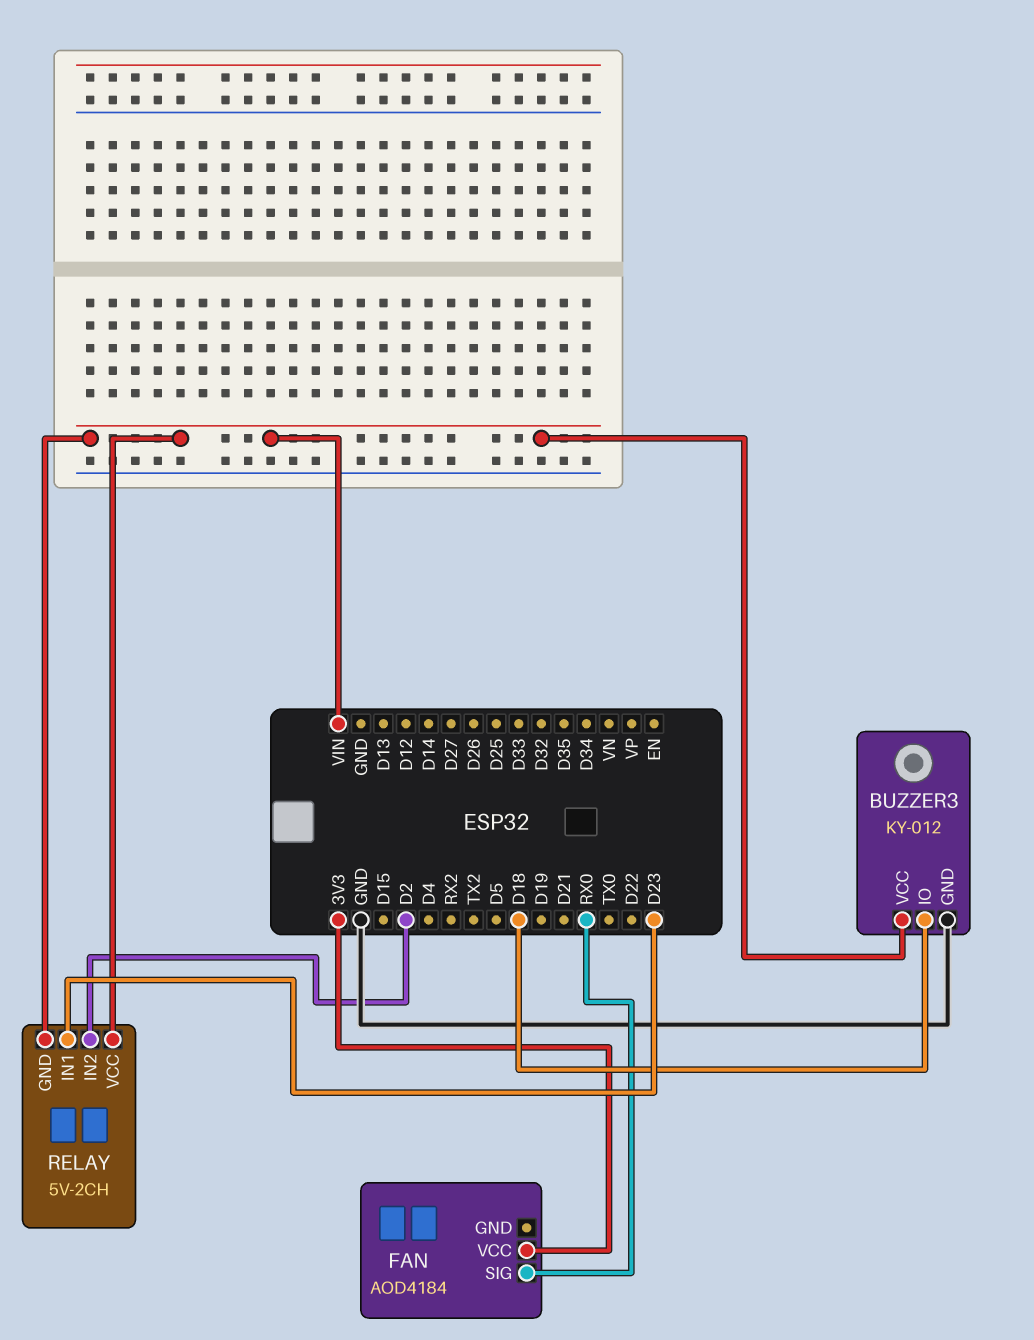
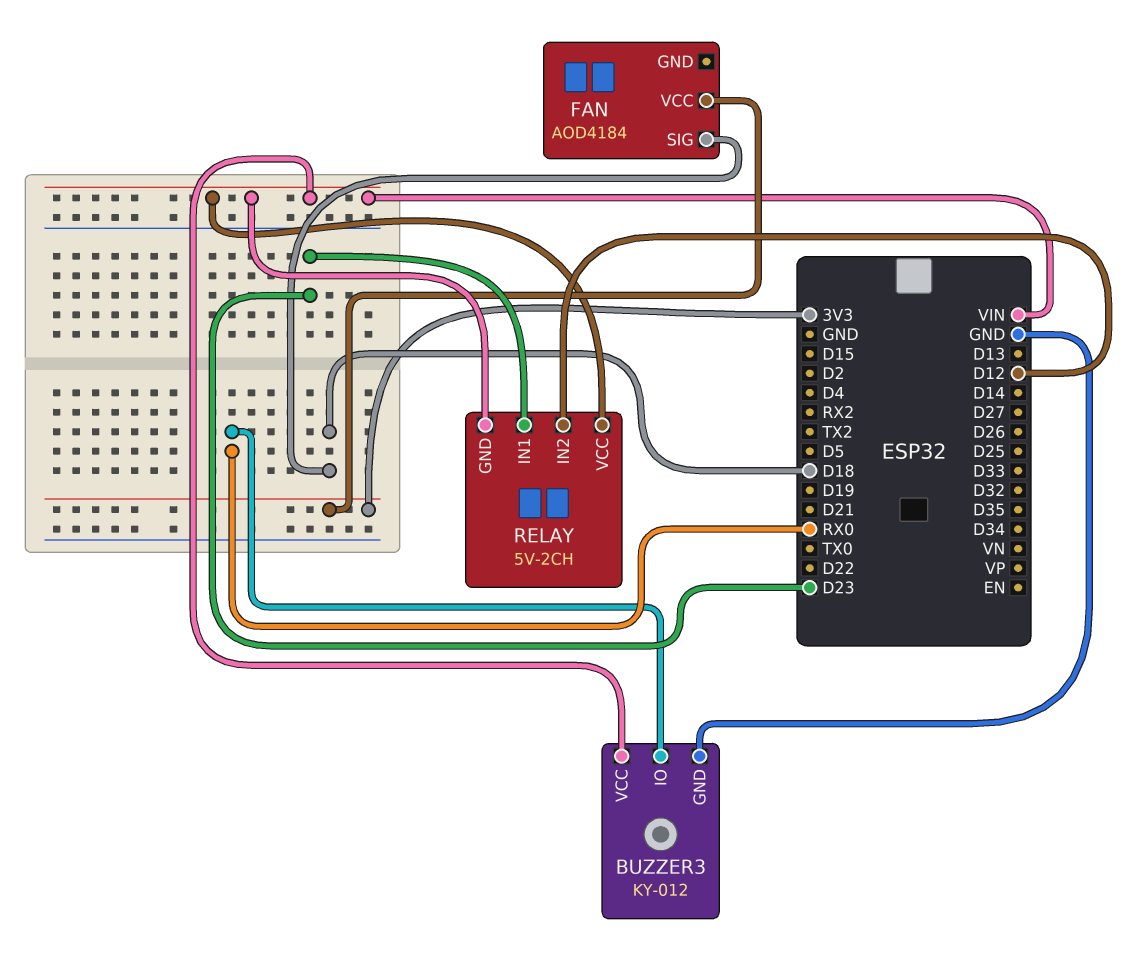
BUZZER3 pin IO: D18 -> RX0
FAN pin SIG: RX0 -> D18
RELAY pin IN2: D2 -> D12

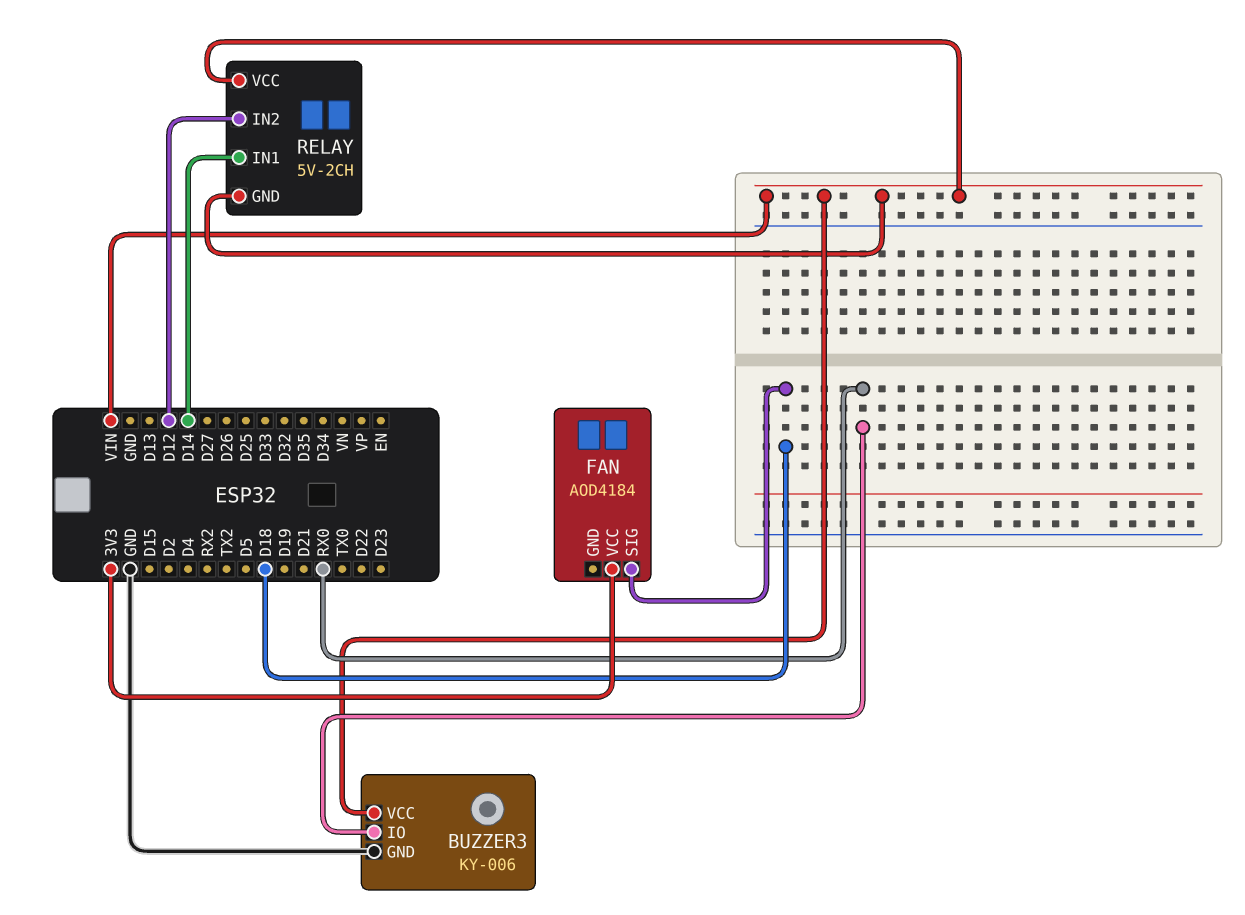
BUZZER3: KY-012 -> KY-006
RELAY pin IN1: D23 -> D14

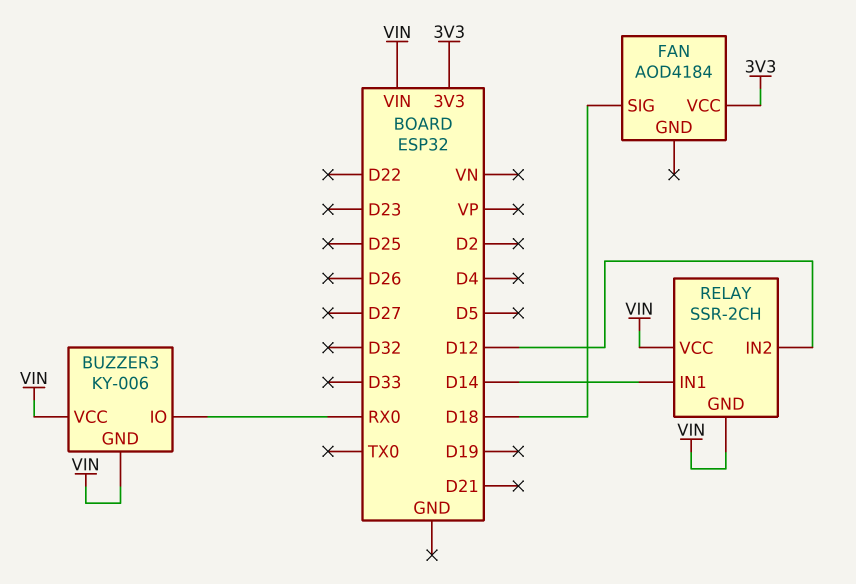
BUZZER3 pin GND: GND -> VIN
RELAY: 5V-2CH -> SSR-2CH

